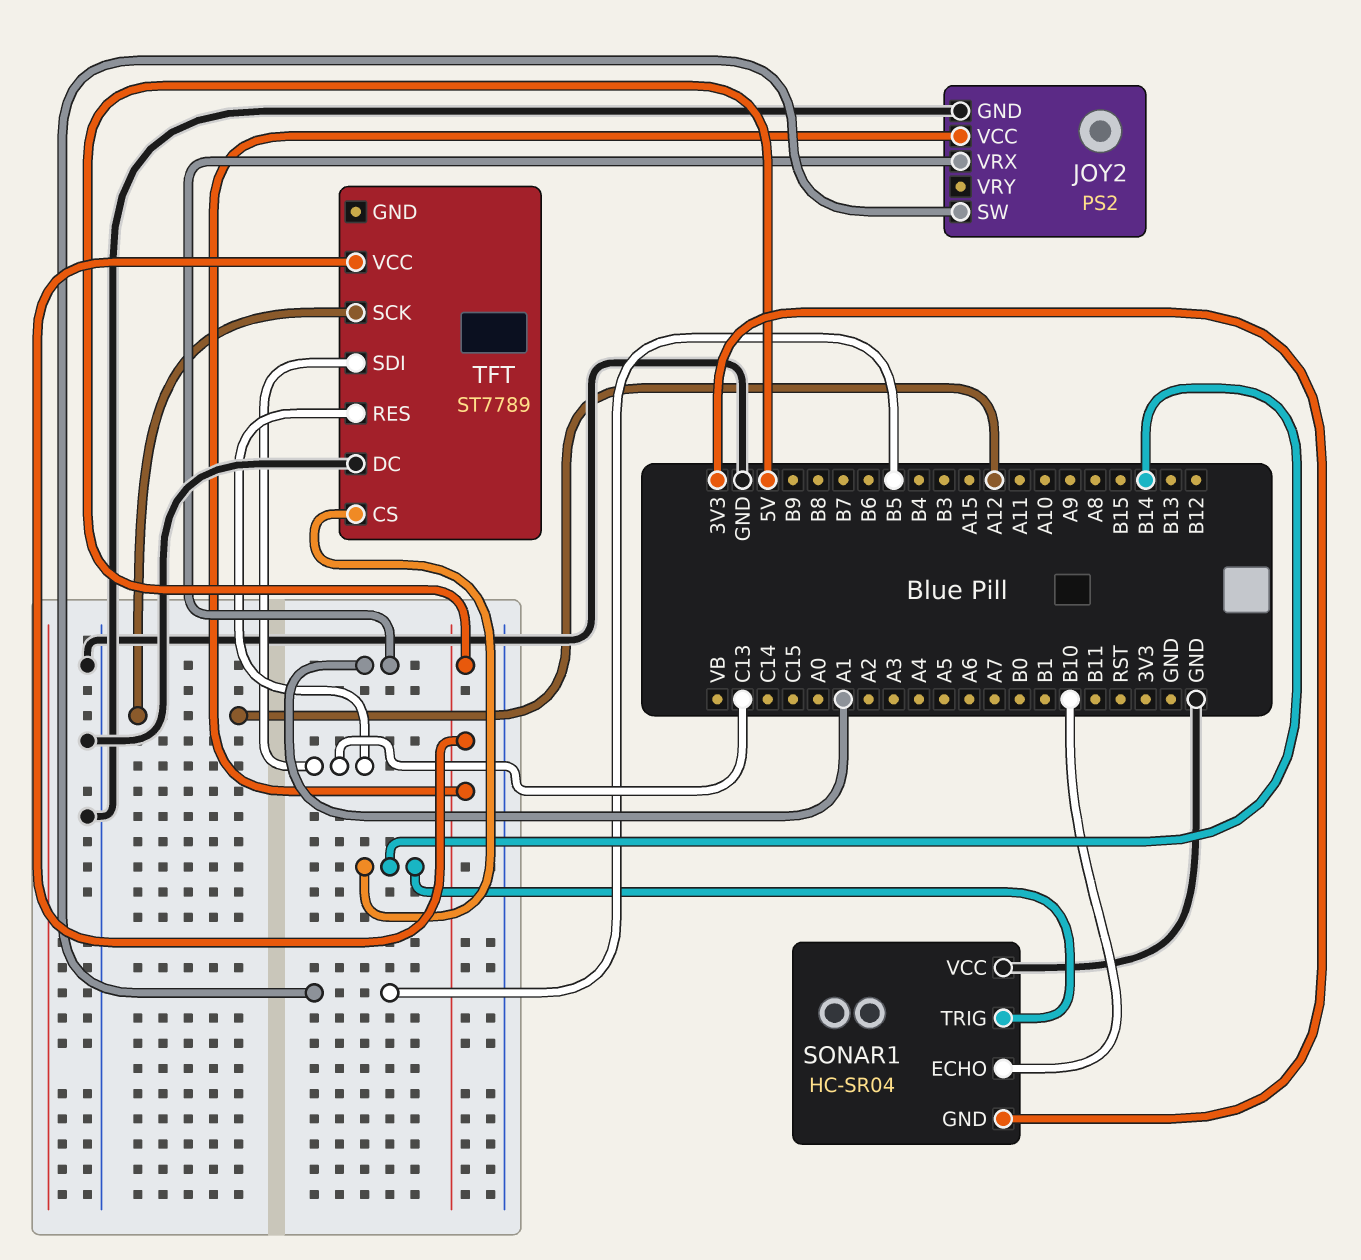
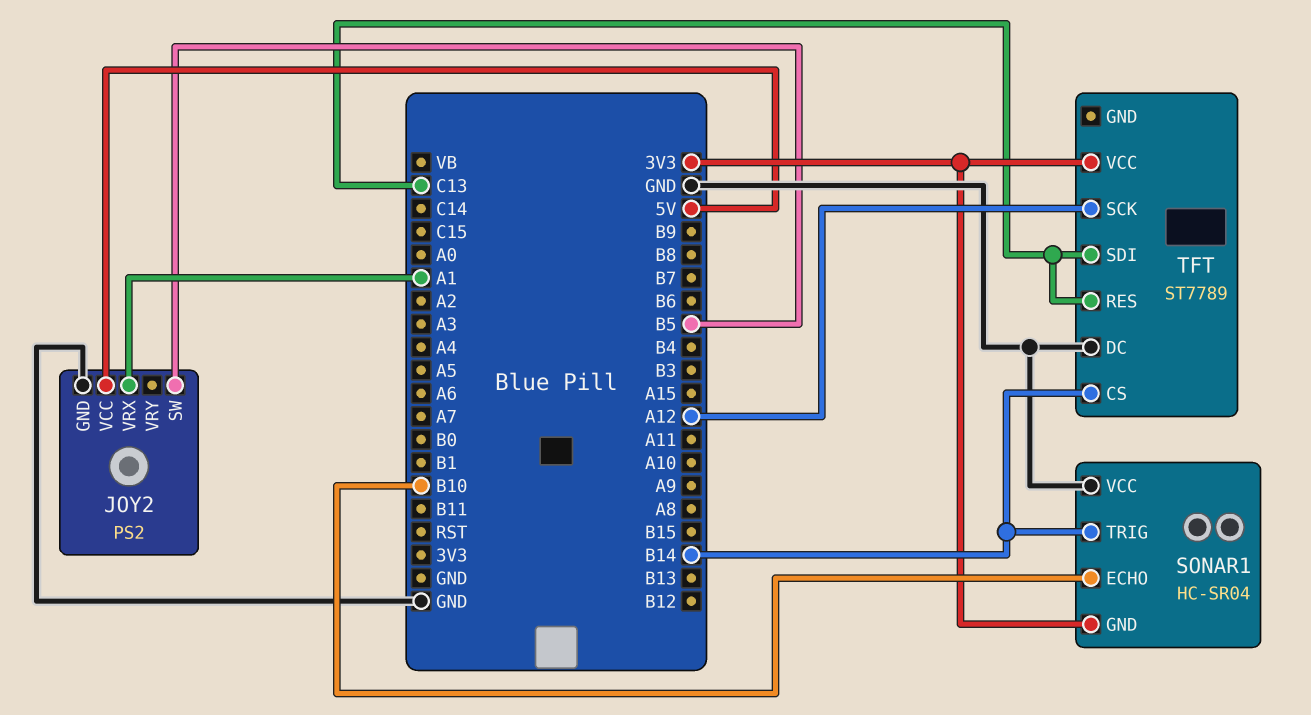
TFT pin VCC: 5V -> 3V3

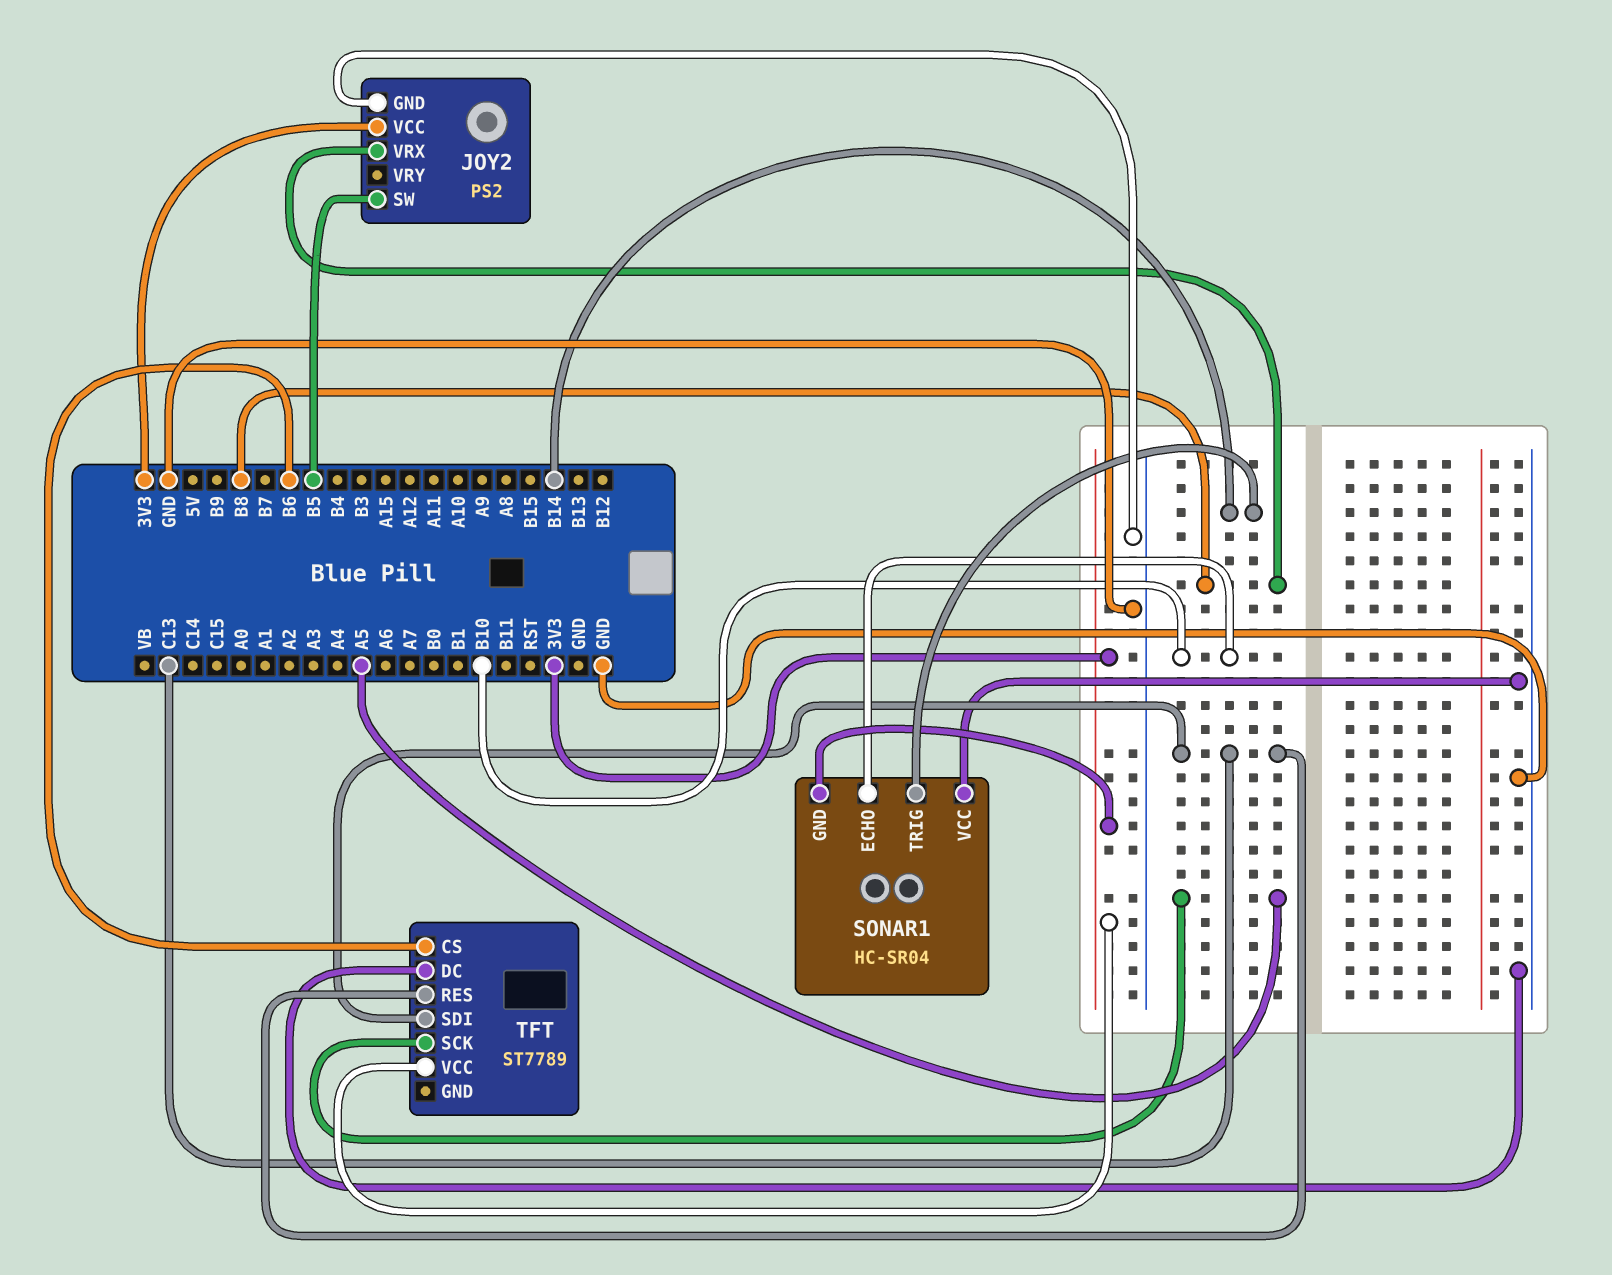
JOY2 pin VCC: 5V -> 3V3
JOY2 pin VRX: A1 -> B8
TFT pin CS: B14 -> B6
TFT pin SCK: A12 -> A5

